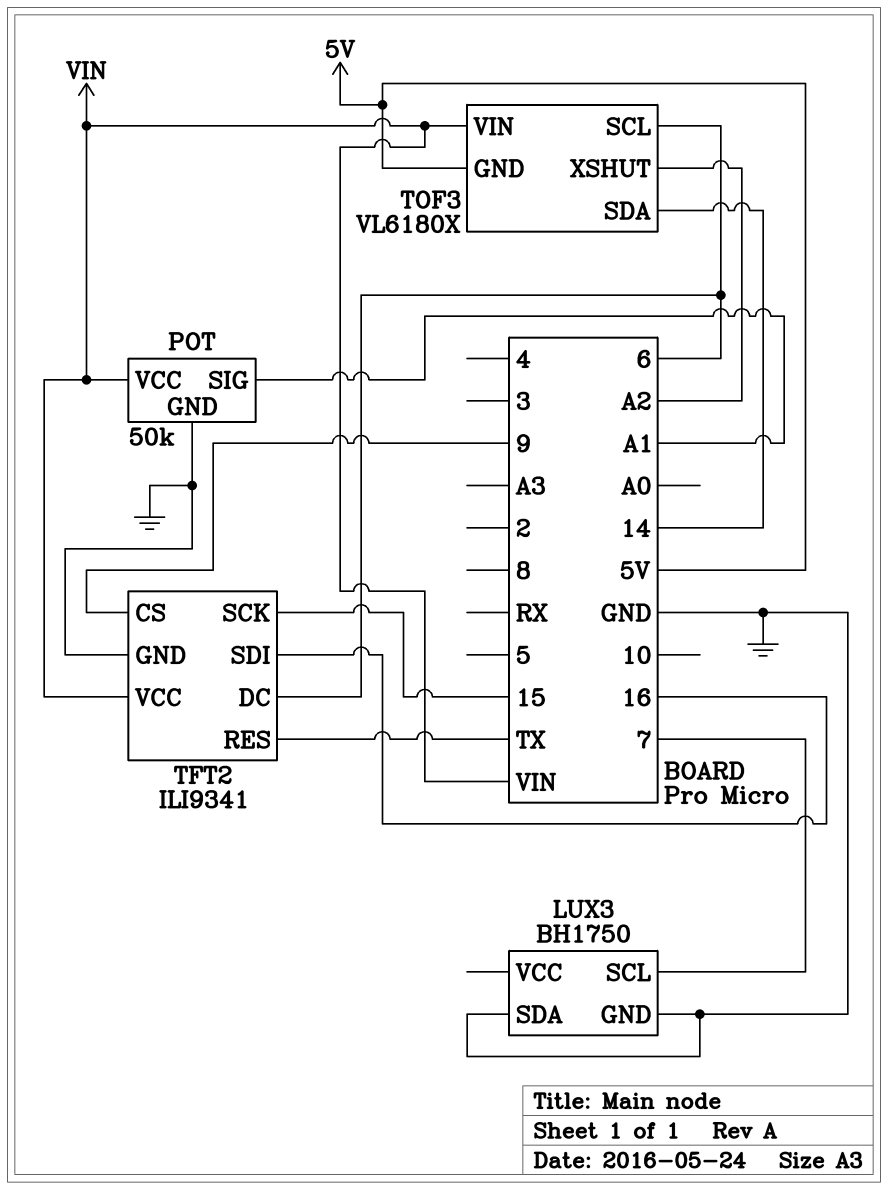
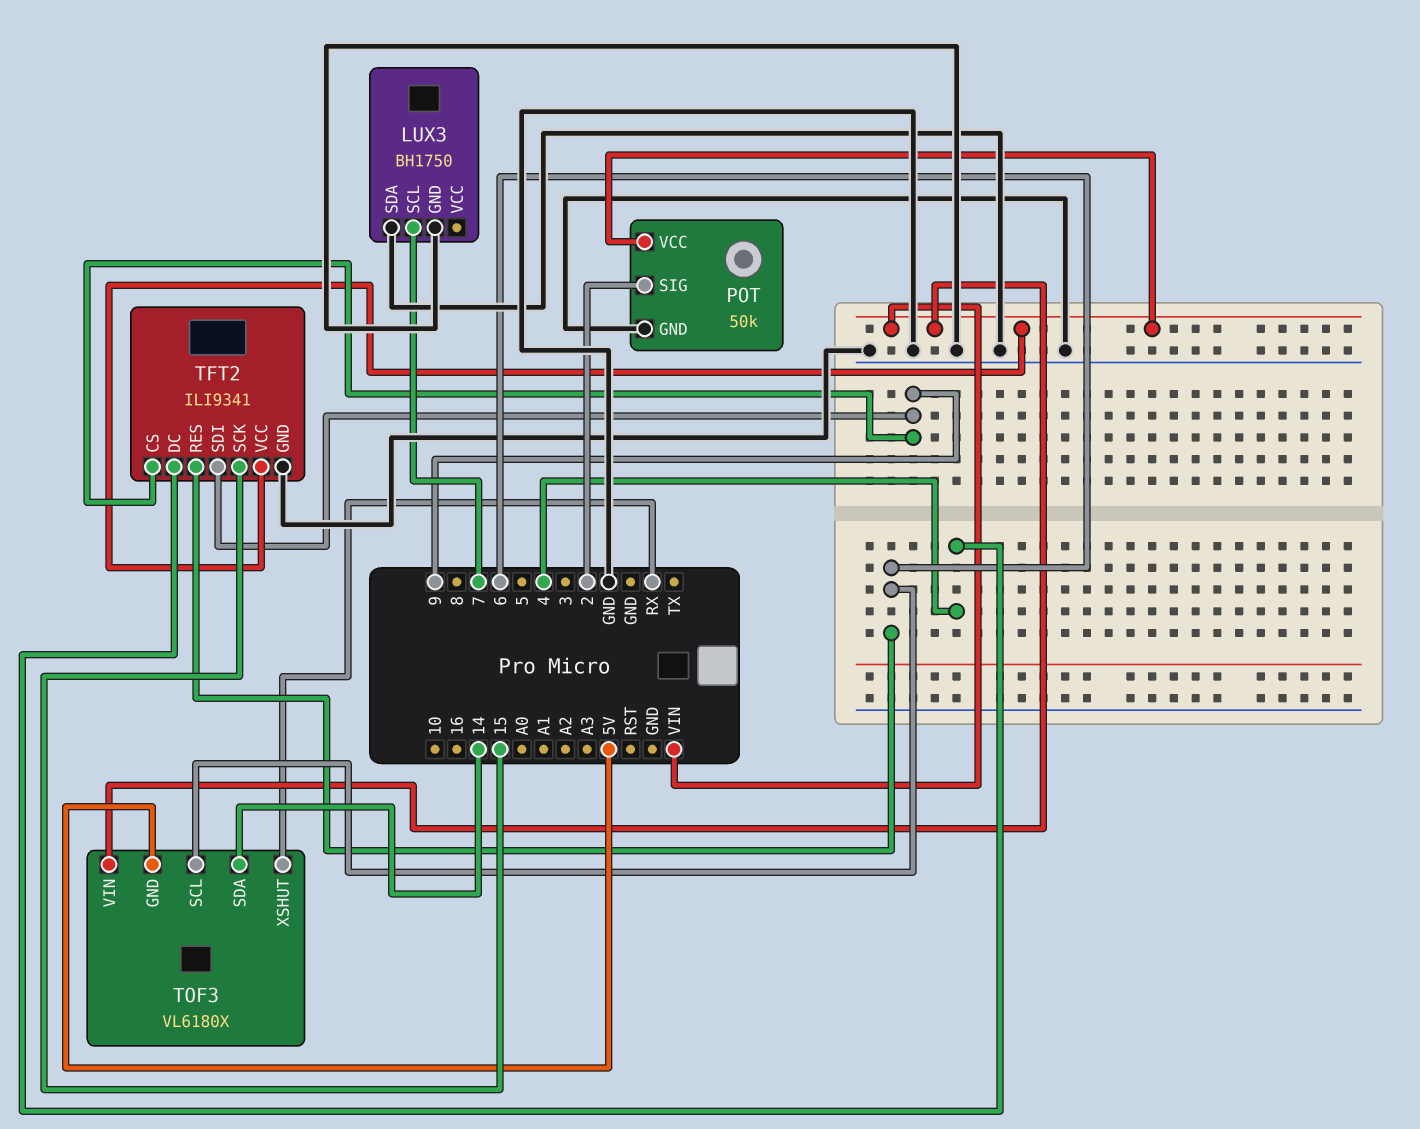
POT pin SIG: A1 -> 2
TFT2 pin DC: 6 -> 4
TFT2 pin RES: TX -> 6
TFT2 pin SDI: 16 -> 9
TOF3 pin XSHUT: A2 -> RX

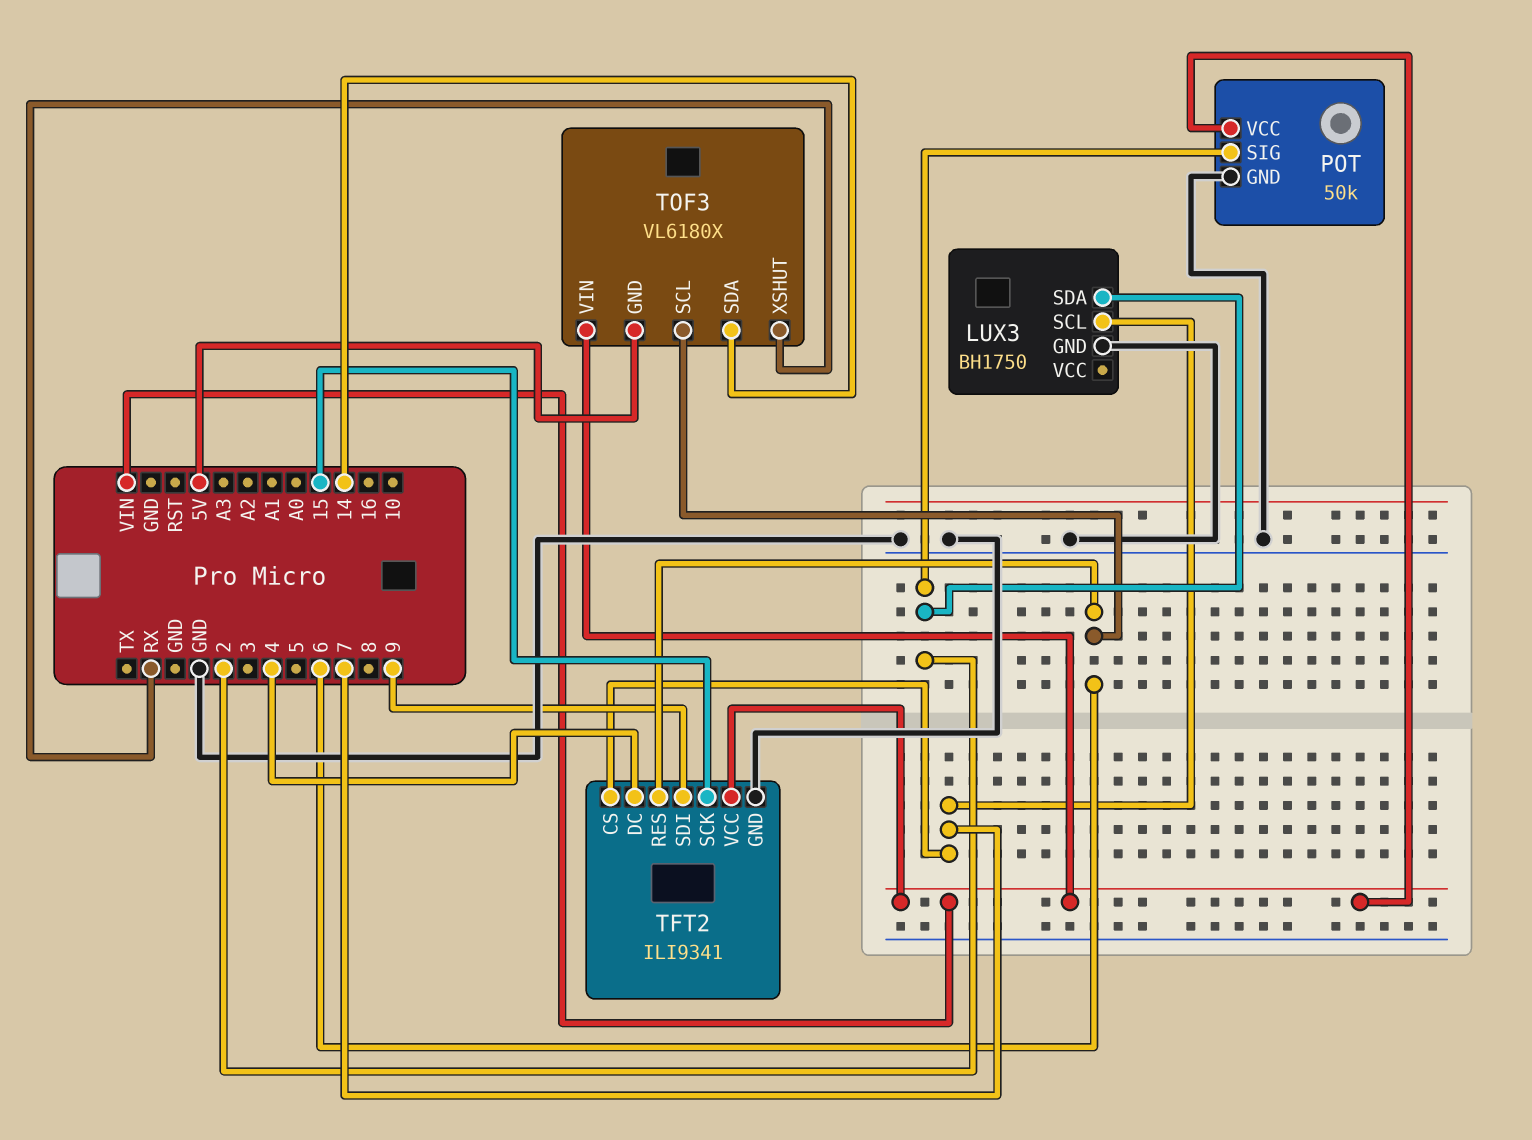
LUX3 pin SDA: GND -> 2
TFT2 pin CS: 9 -> 7

